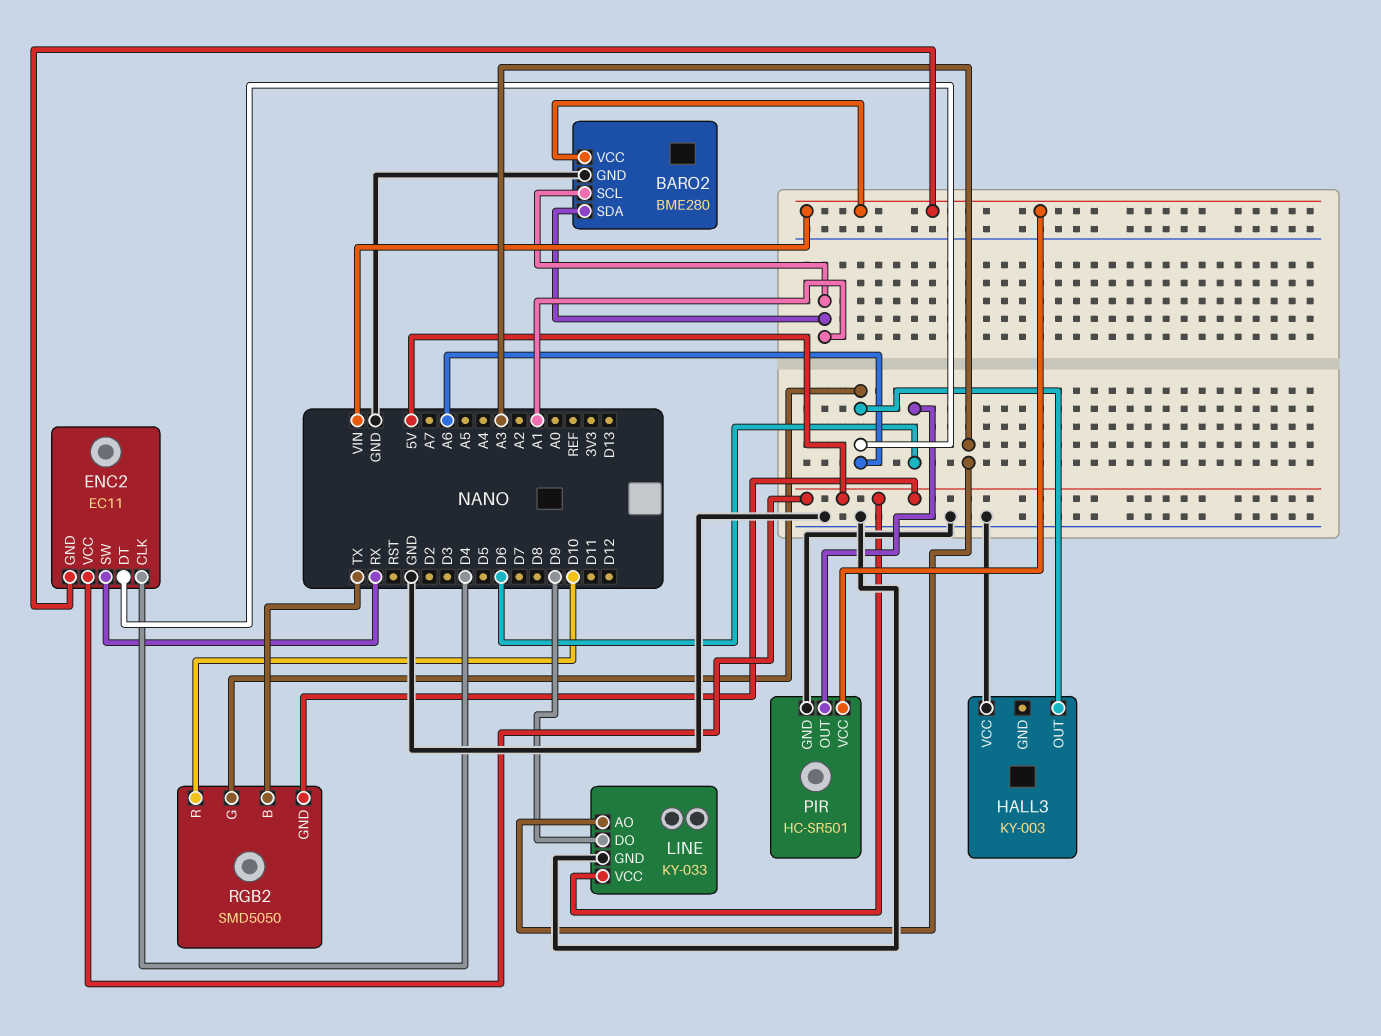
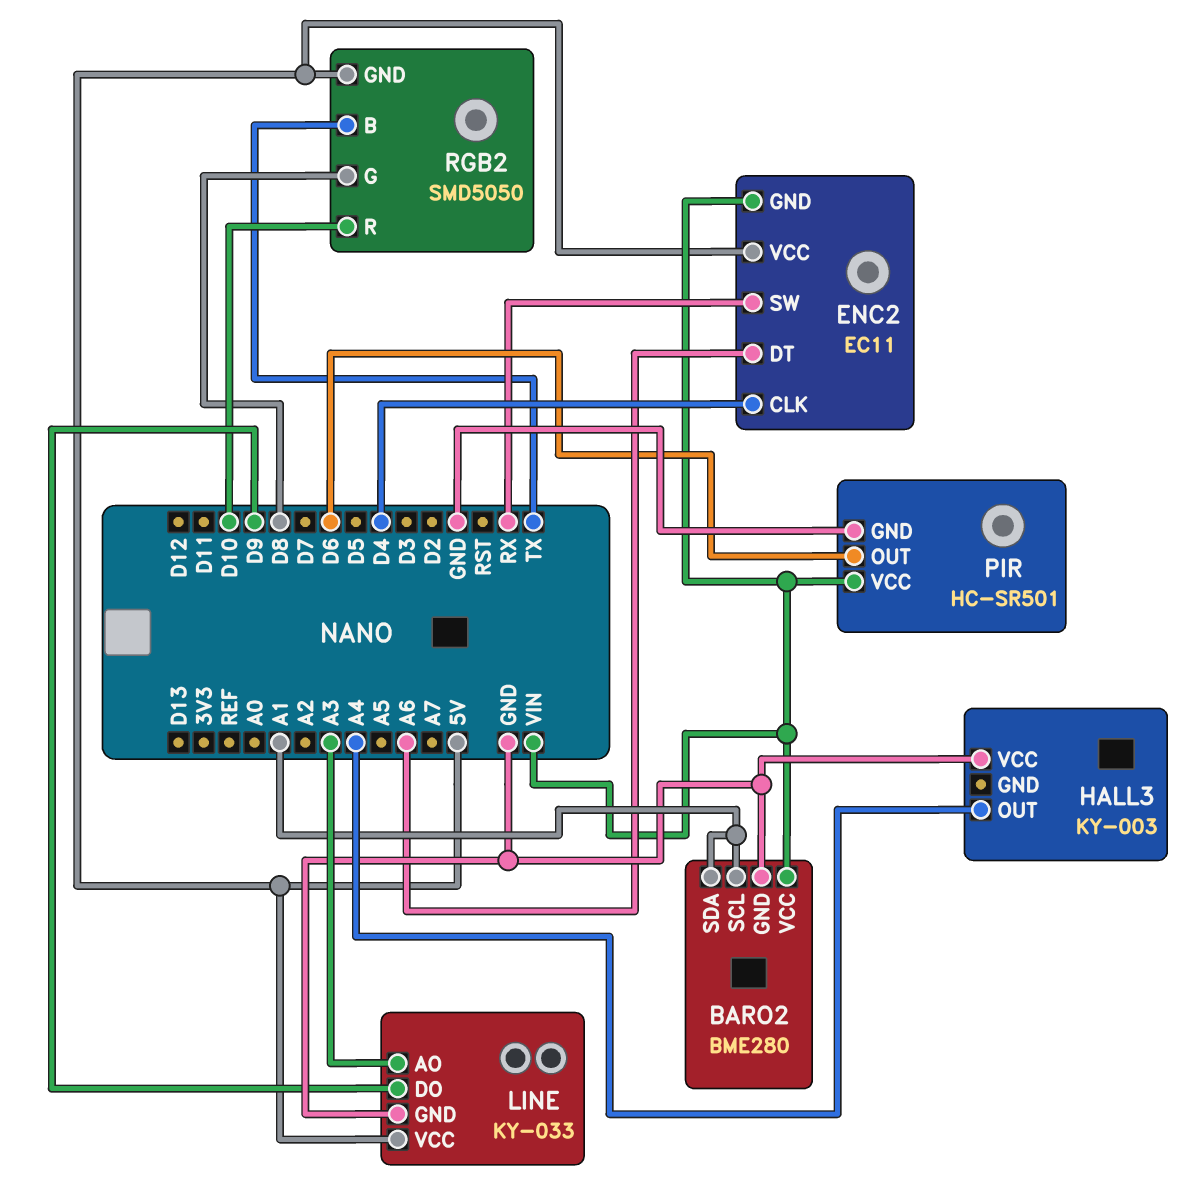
HALL3 pin OUT: A6 -> A4
RGB2 pin G: A6 -> D8

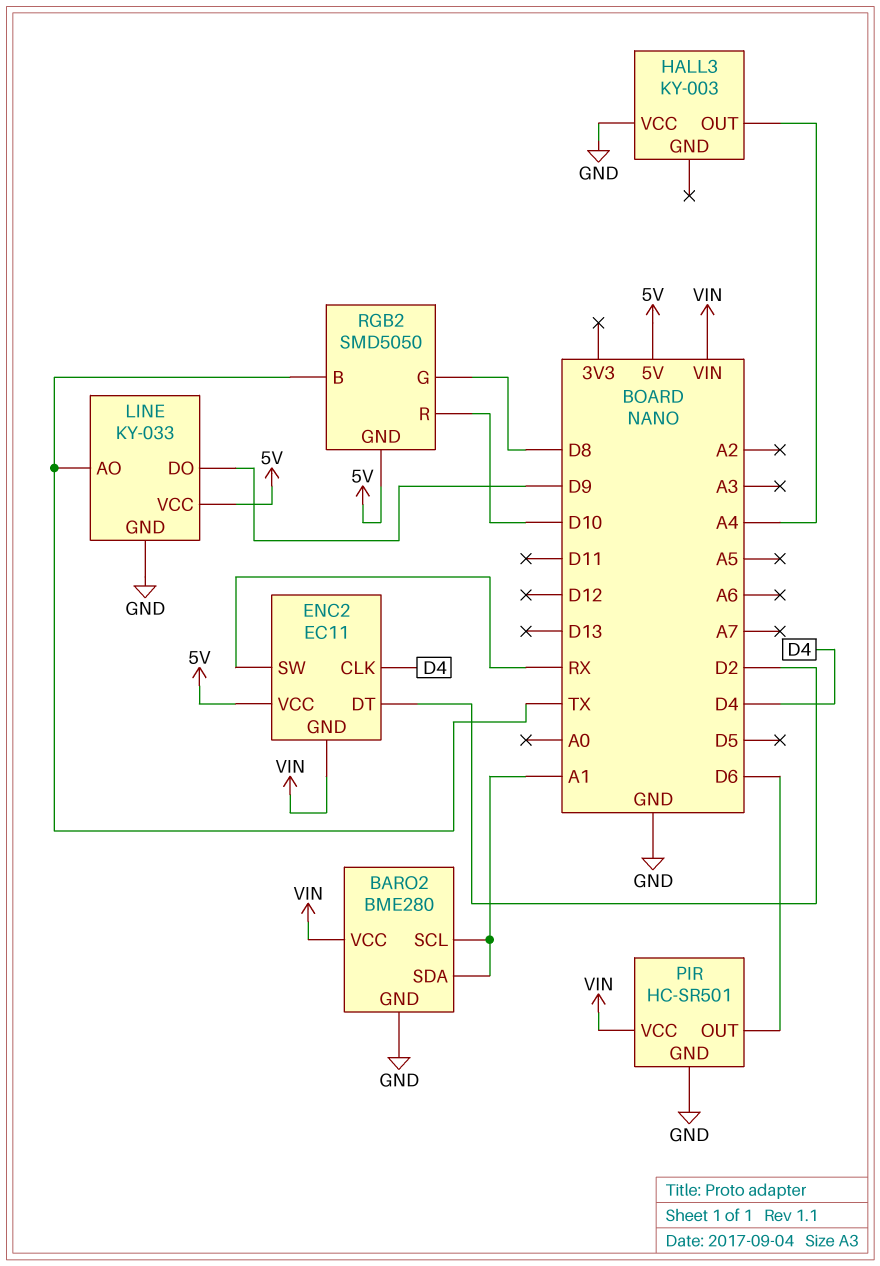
ENC2 pin DT: A6 -> D2
LINE pin AO: A3 -> TX

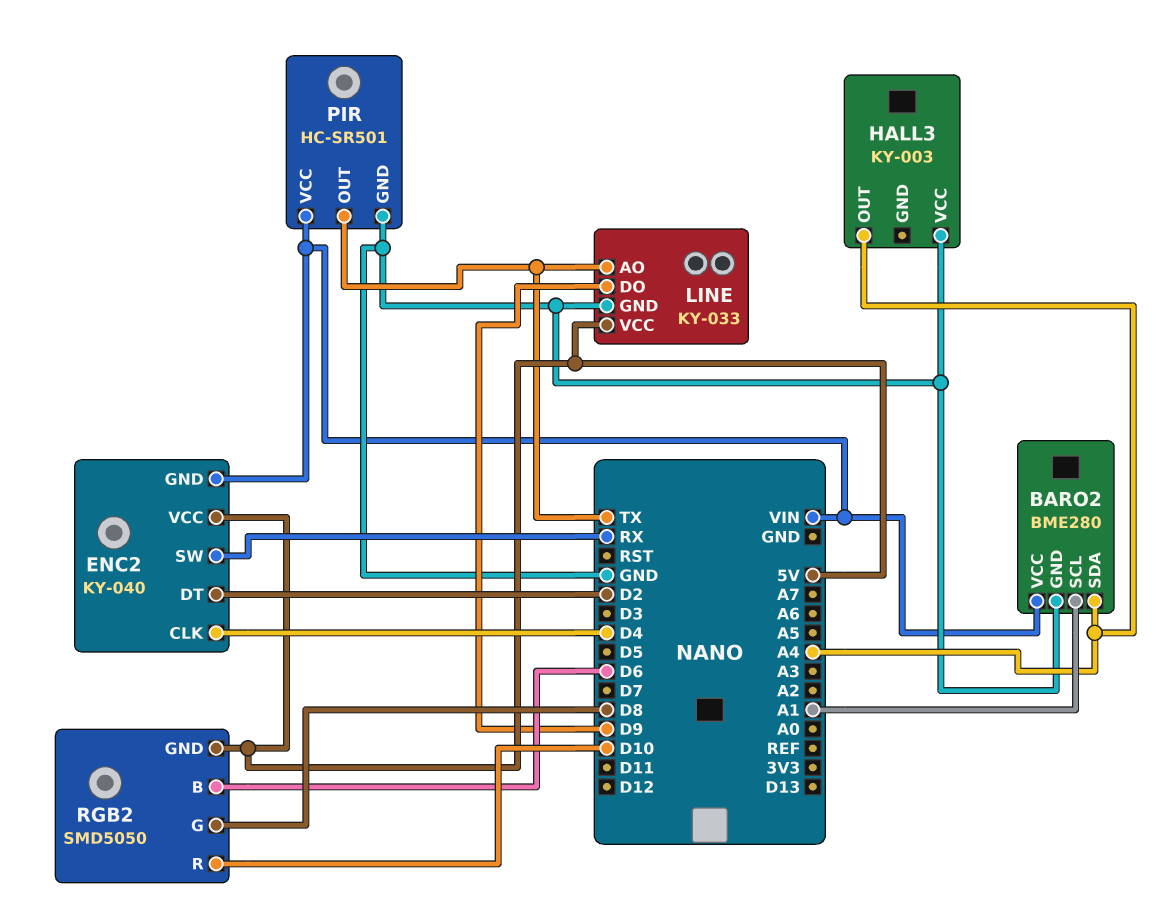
BARO2 pin SDA: A1 -> A4
ENC2: EC11 -> KY-040
PIR pin OUT: D6 -> TX
RGB2 pin B: TX -> D6

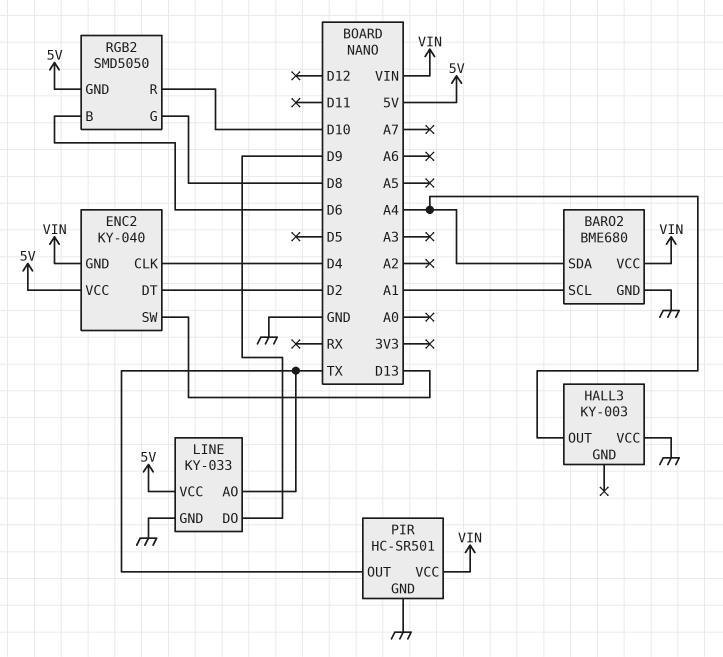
BARO2: BME280 -> BME680
ENC2 pin SW: RX -> D13

